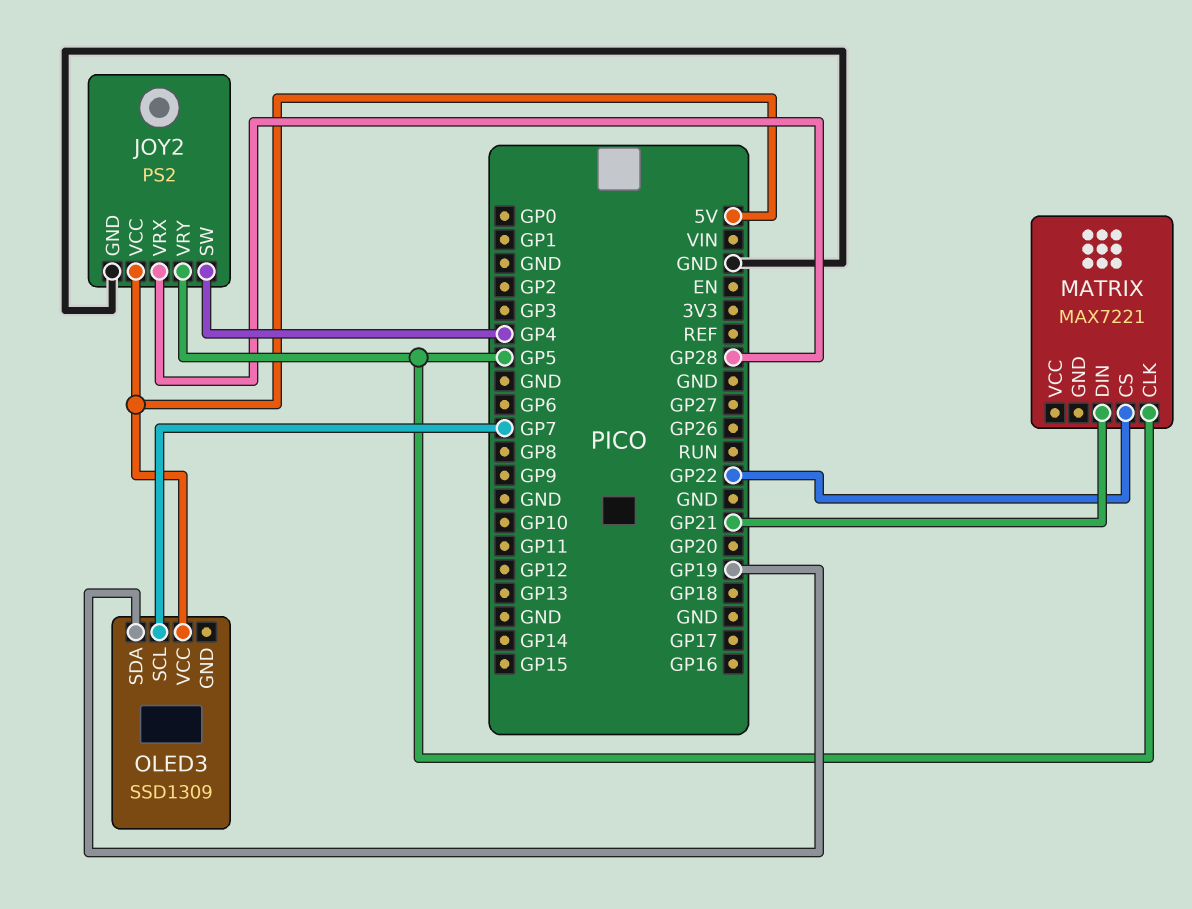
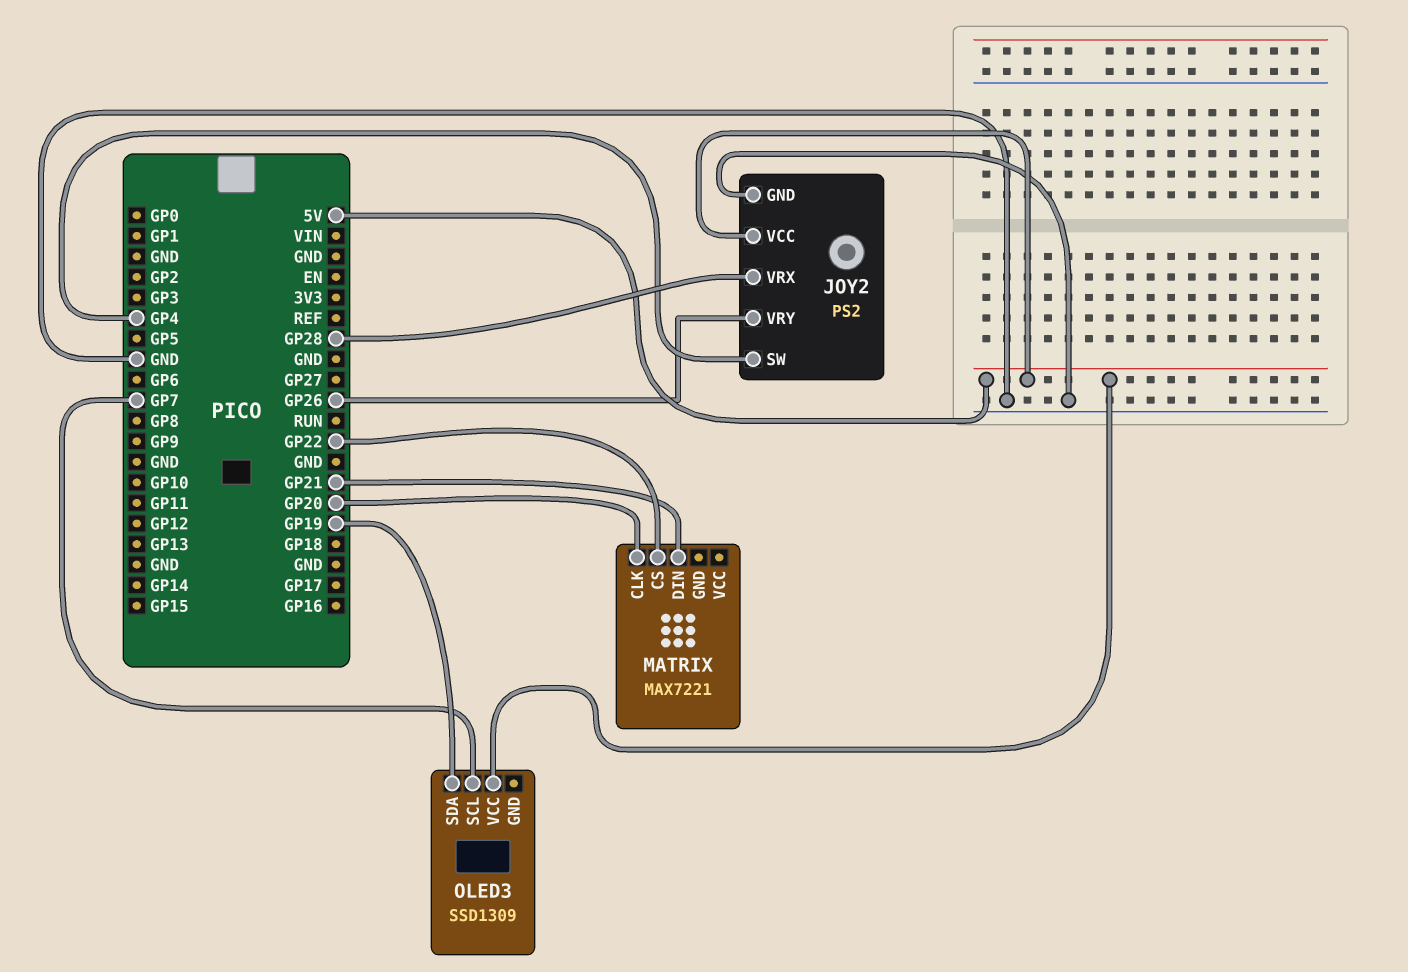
JOY2 pin VRY: GP5 -> GP26
MATRIX pin CLK: GP5 -> GP20

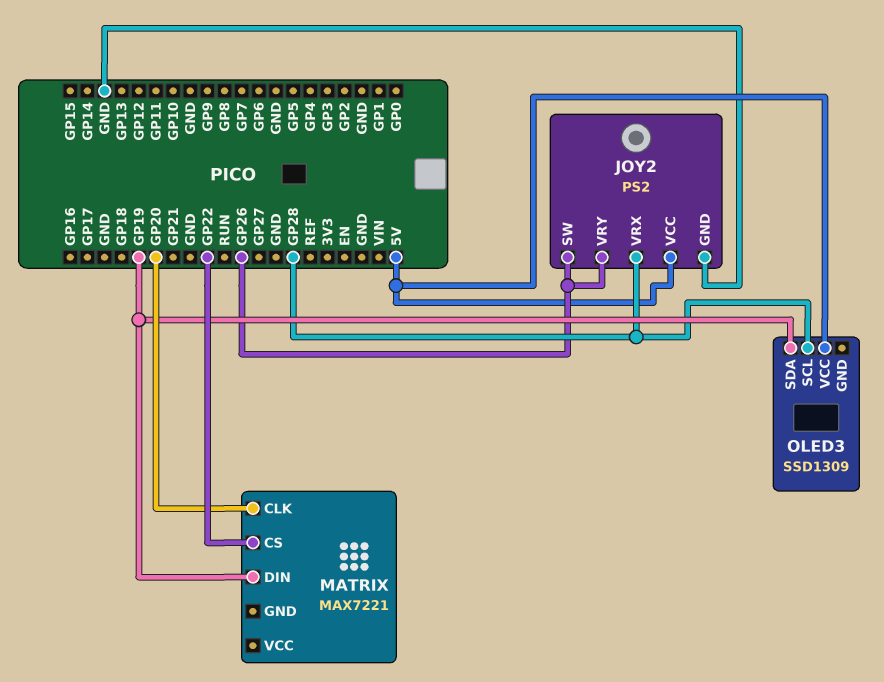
JOY2 pin SW: GP4 -> GP26
MATRIX pin DIN: GP21 -> GP19
OLED3 pin SCL: GP7 -> GP28

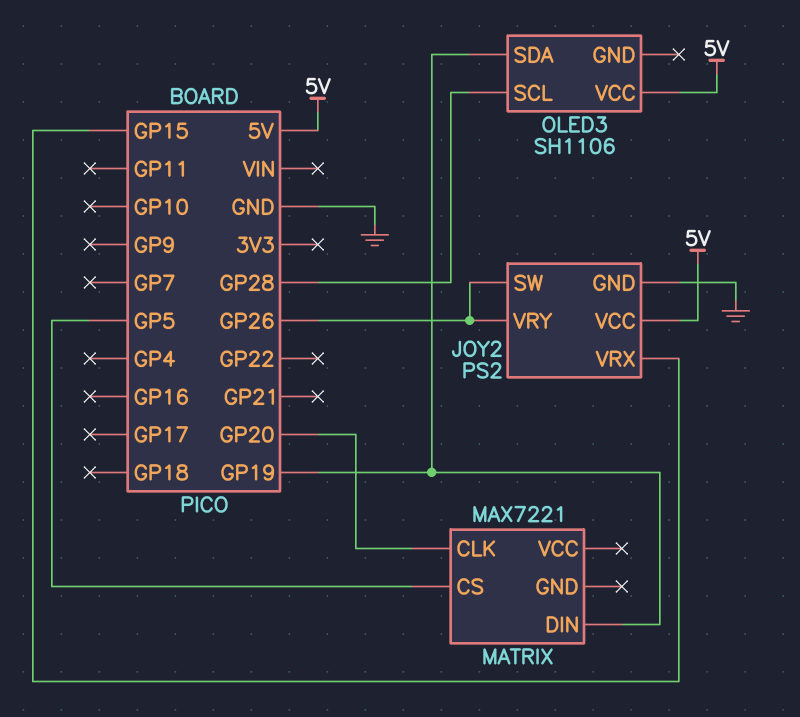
JOY2 pin VRX: GP28 -> GP15
MATRIX pin CS: GP22 -> GP5
OLED3: SSD1309 -> SH1106

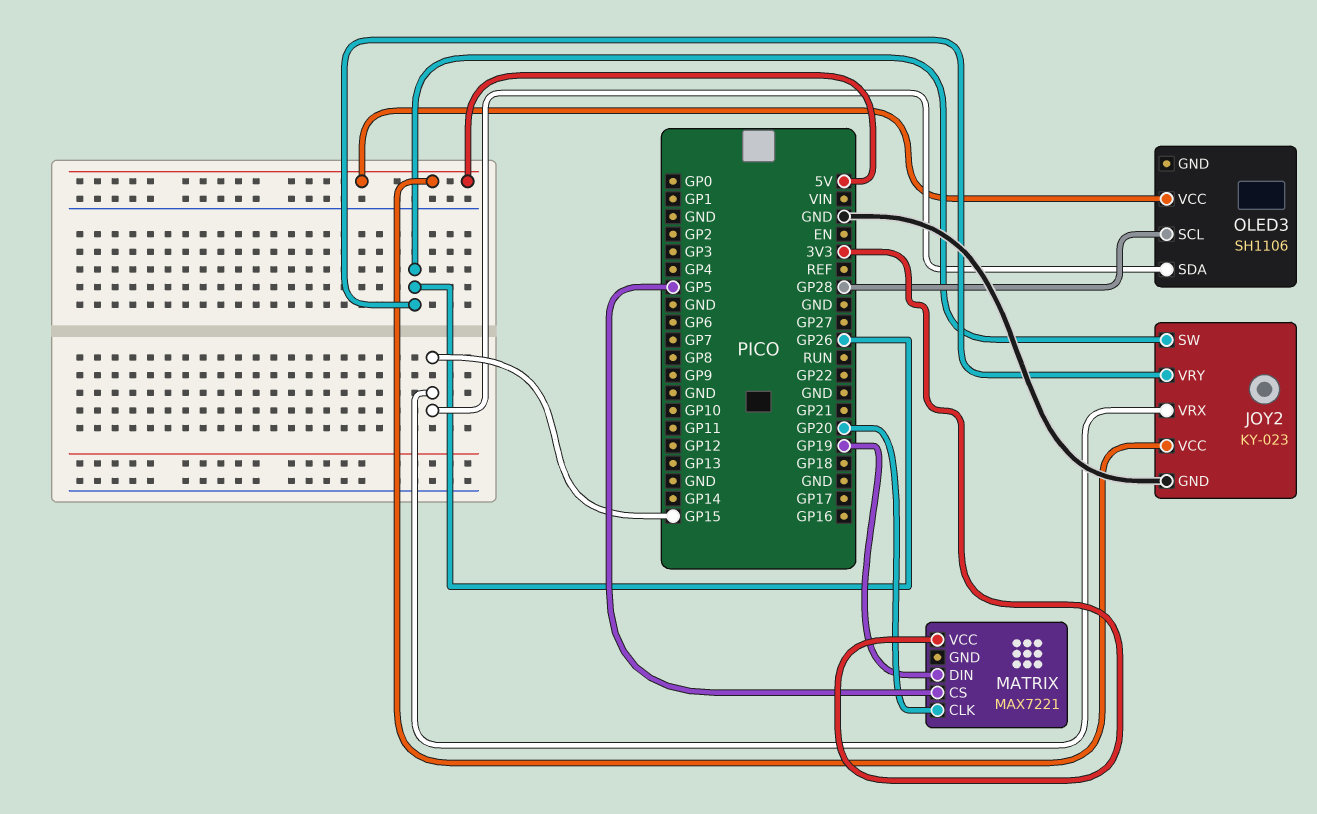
JOY2: PS2 -> KY-023
MATRIX pin VCC: none -> 3V3
OLED3 pin SDA: GP19 -> GP15

